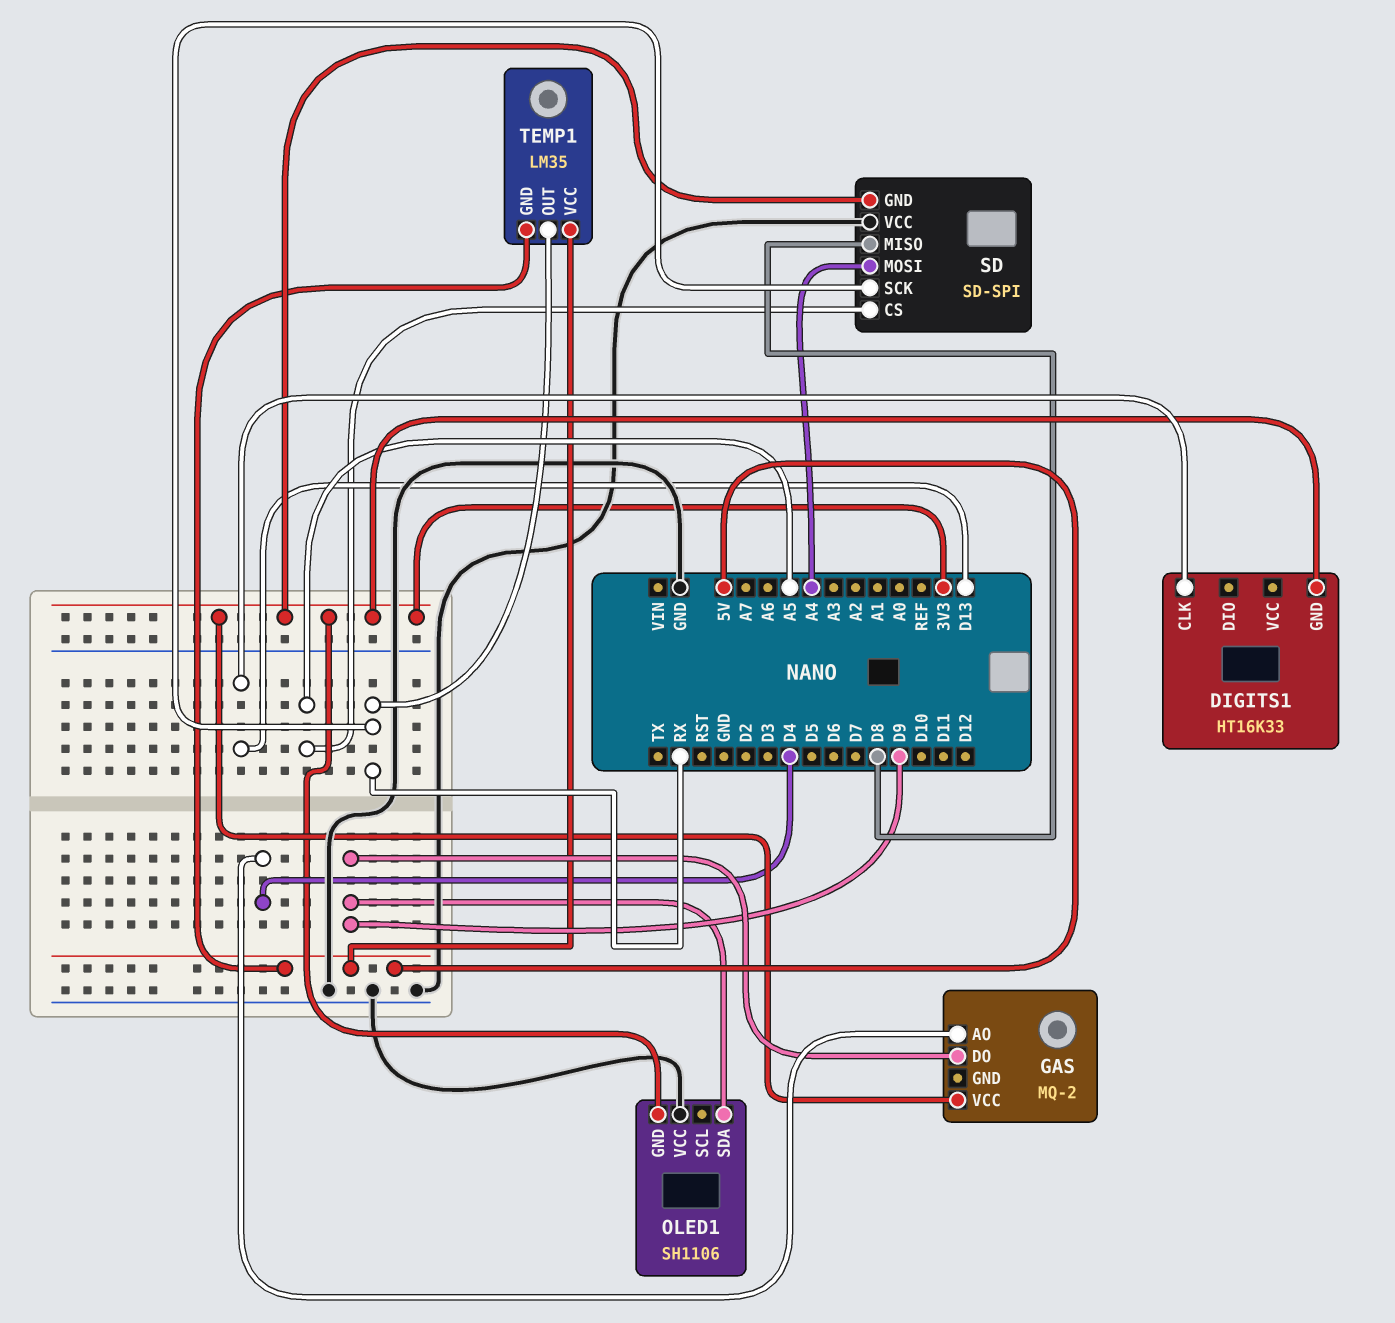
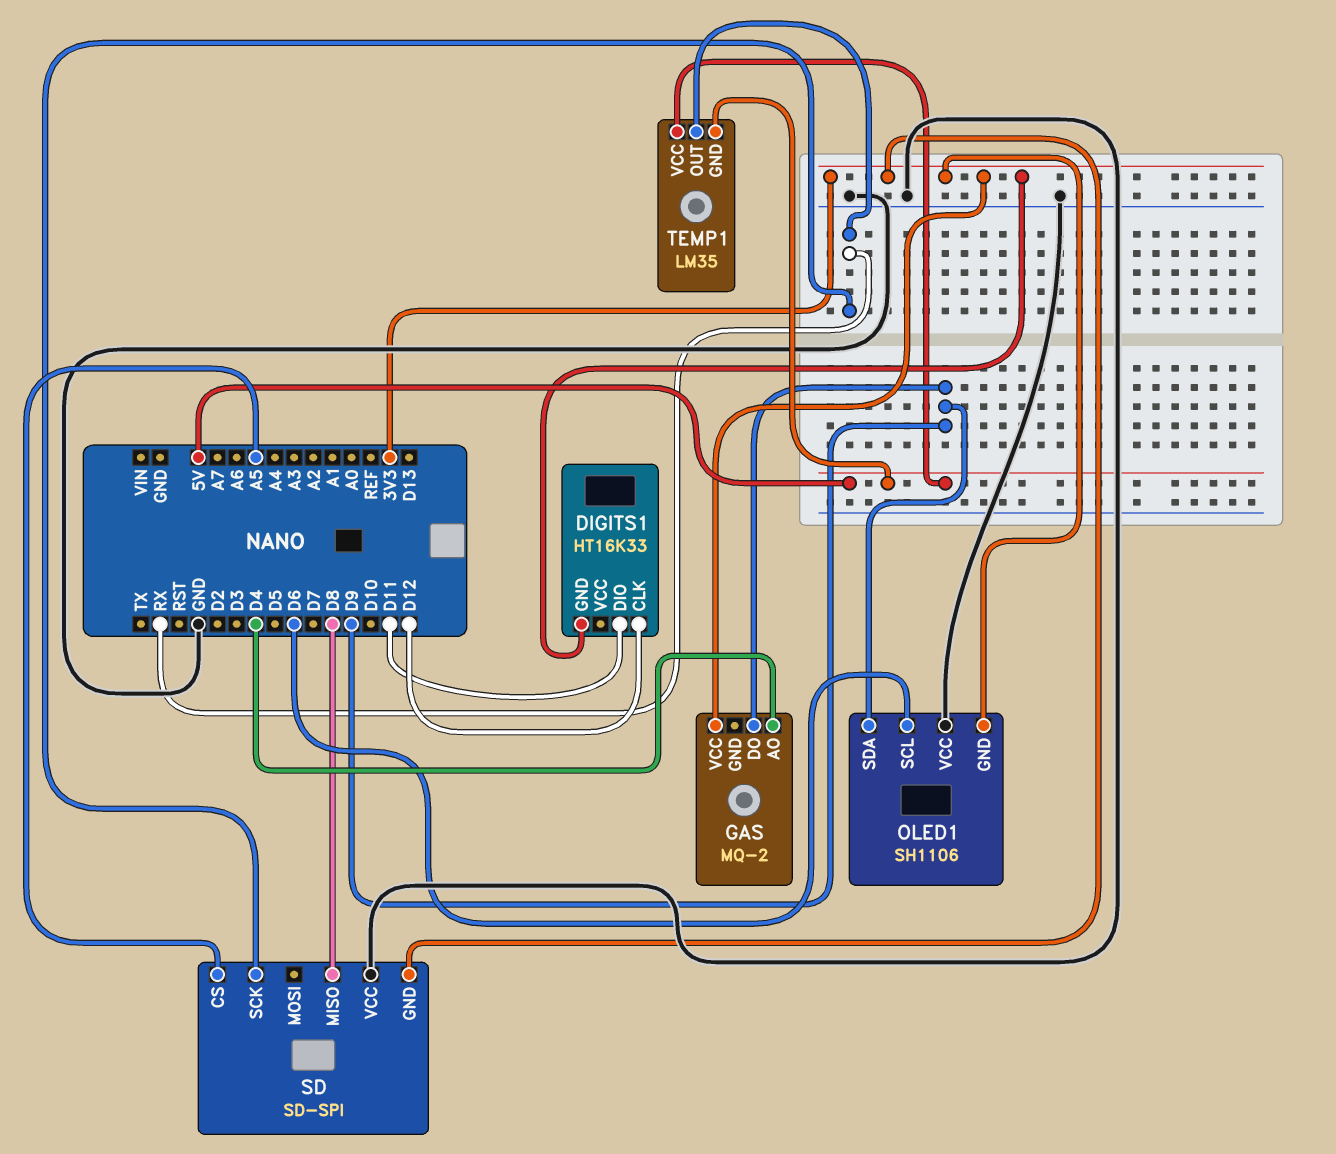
DIGITS1 pin CLK: D13 -> D12
DIGITS1 pin DIO: none -> D11
OLED1 pin SCL: none -> D6
SD pin MOSI: A4 -> none

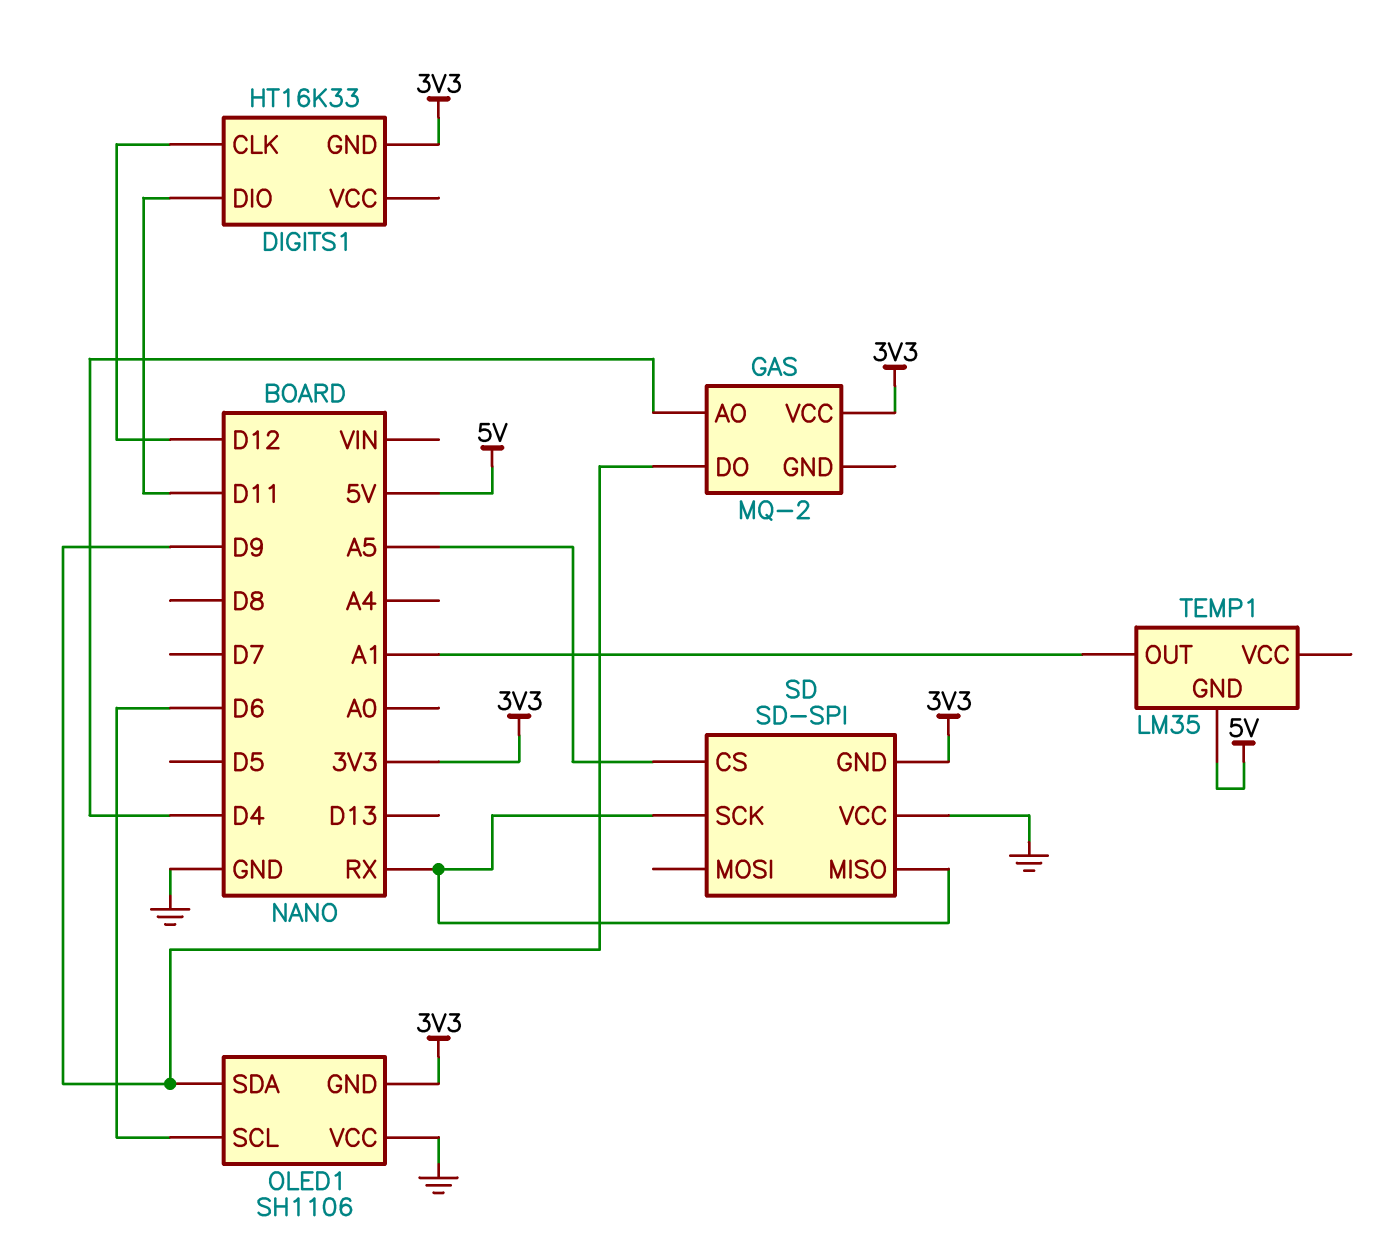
SD pin MISO: D8 -> RX
TEMP1 pin OUT: RX -> A1
TEMP1 pin VCC: 5V -> none

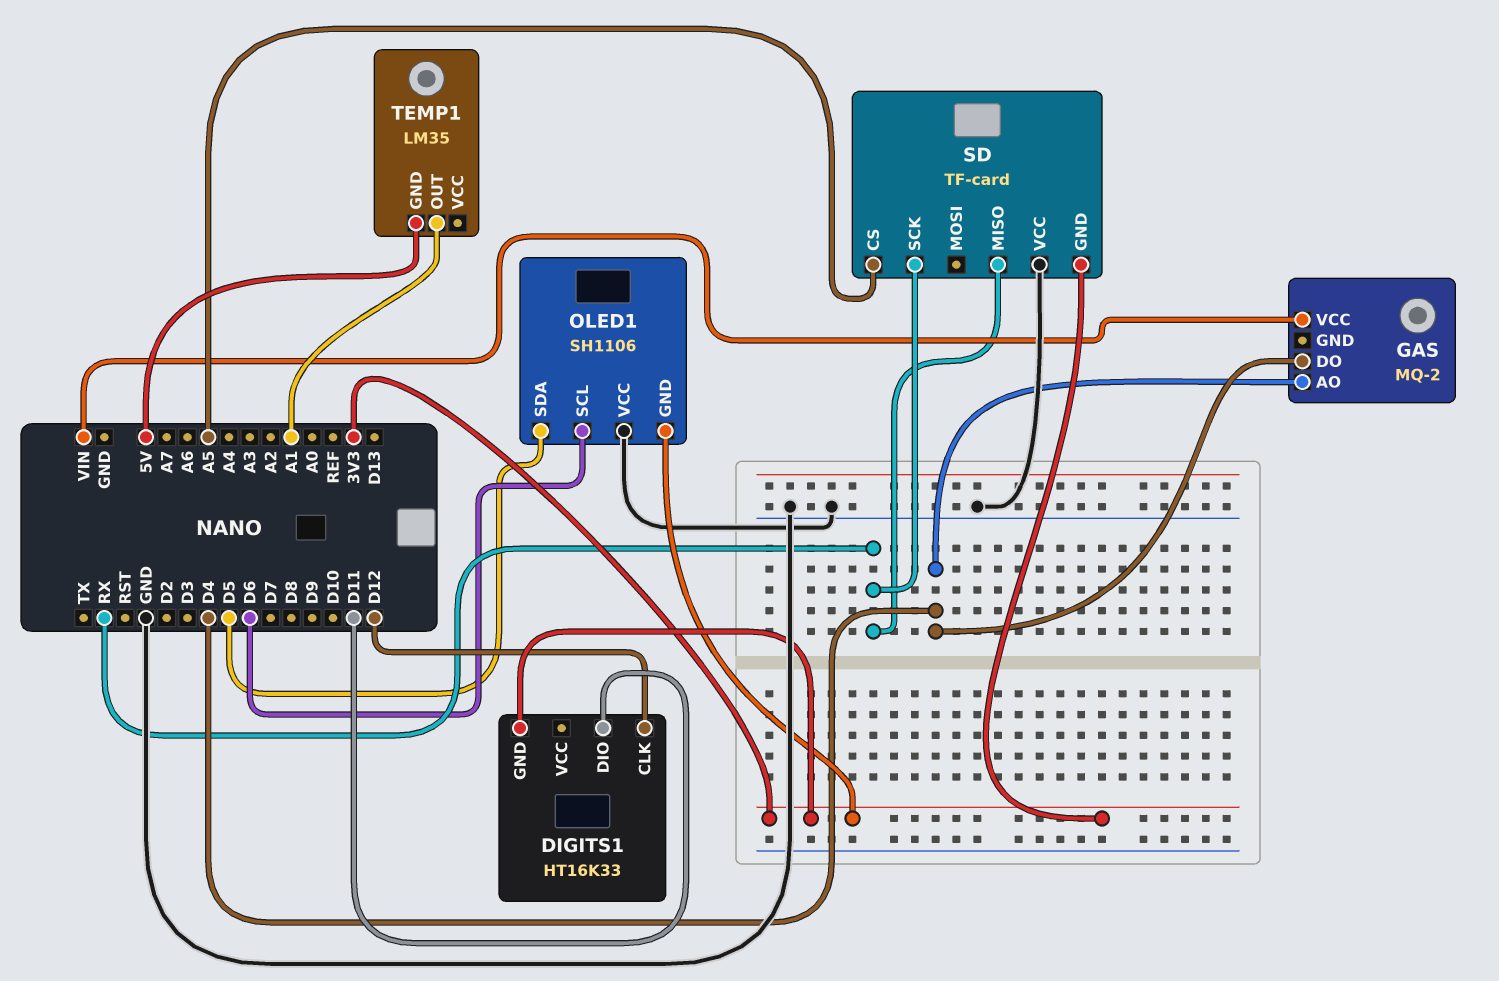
GAS pin DO: D9 -> D4
GAS pin VCC: 3V3 -> VIN
OLED1 pin SDA: D9 -> D5
SD: SD-SPI -> TF-card

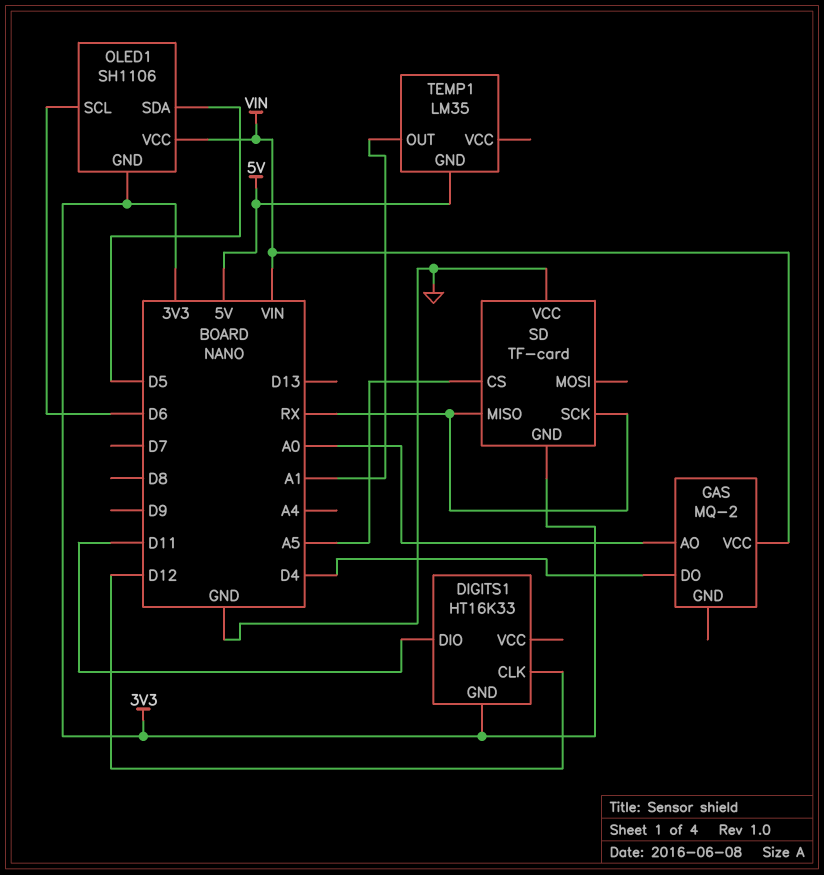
GAS pin AO: D4 -> A0
OLED1 pin VCC: GND -> VIN

